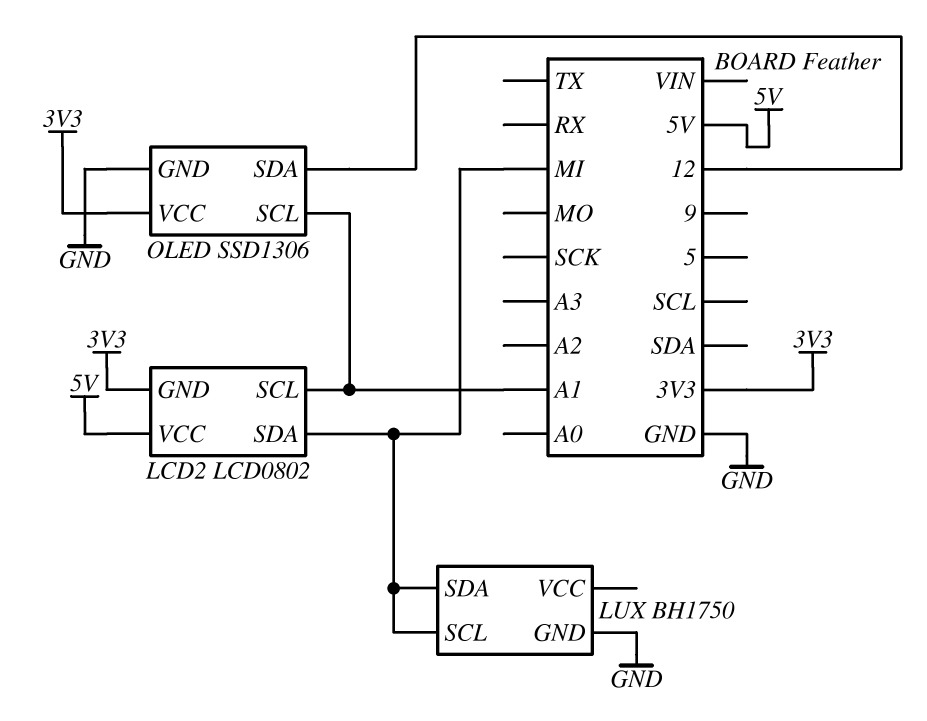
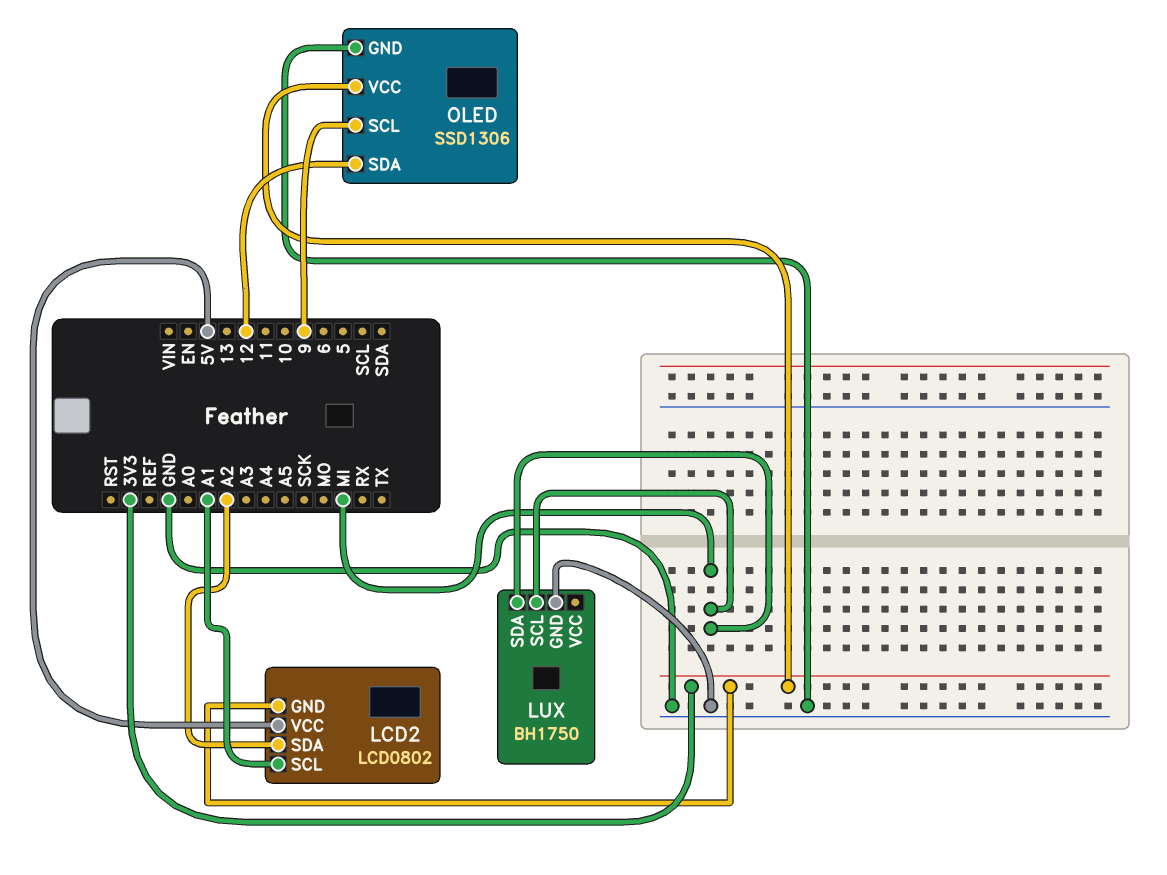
LCD2 pin SDA: MI -> A2
OLED pin SCL: A1 -> 9

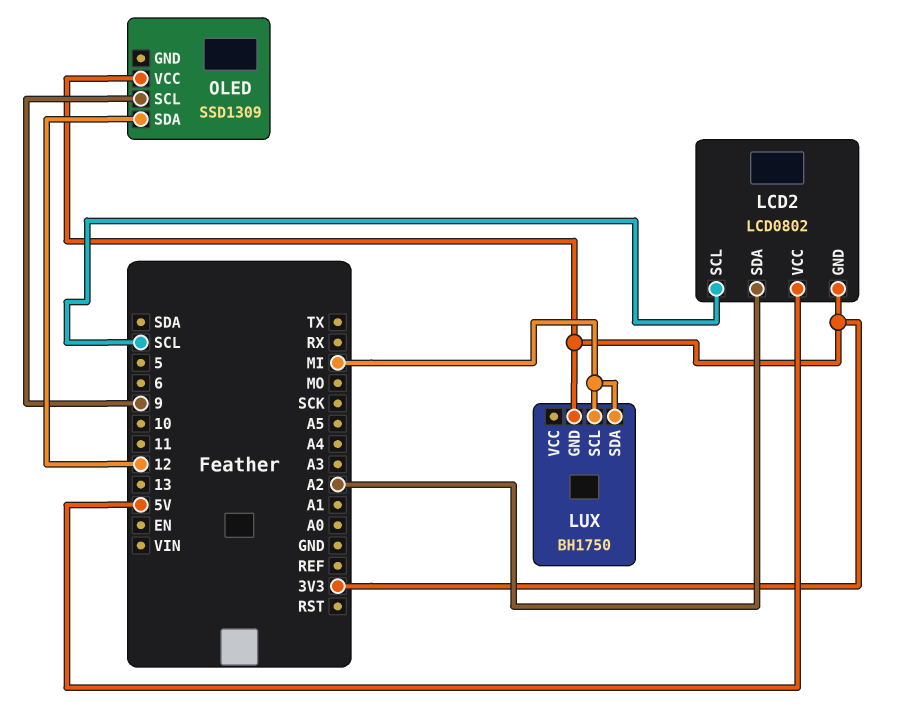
LCD2 pin SCL: A1 -> SCL
LUX pin GND: GND -> 3V3
OLED: SSD1306 -> SSD1309
OLED pin GND: GND -> none

